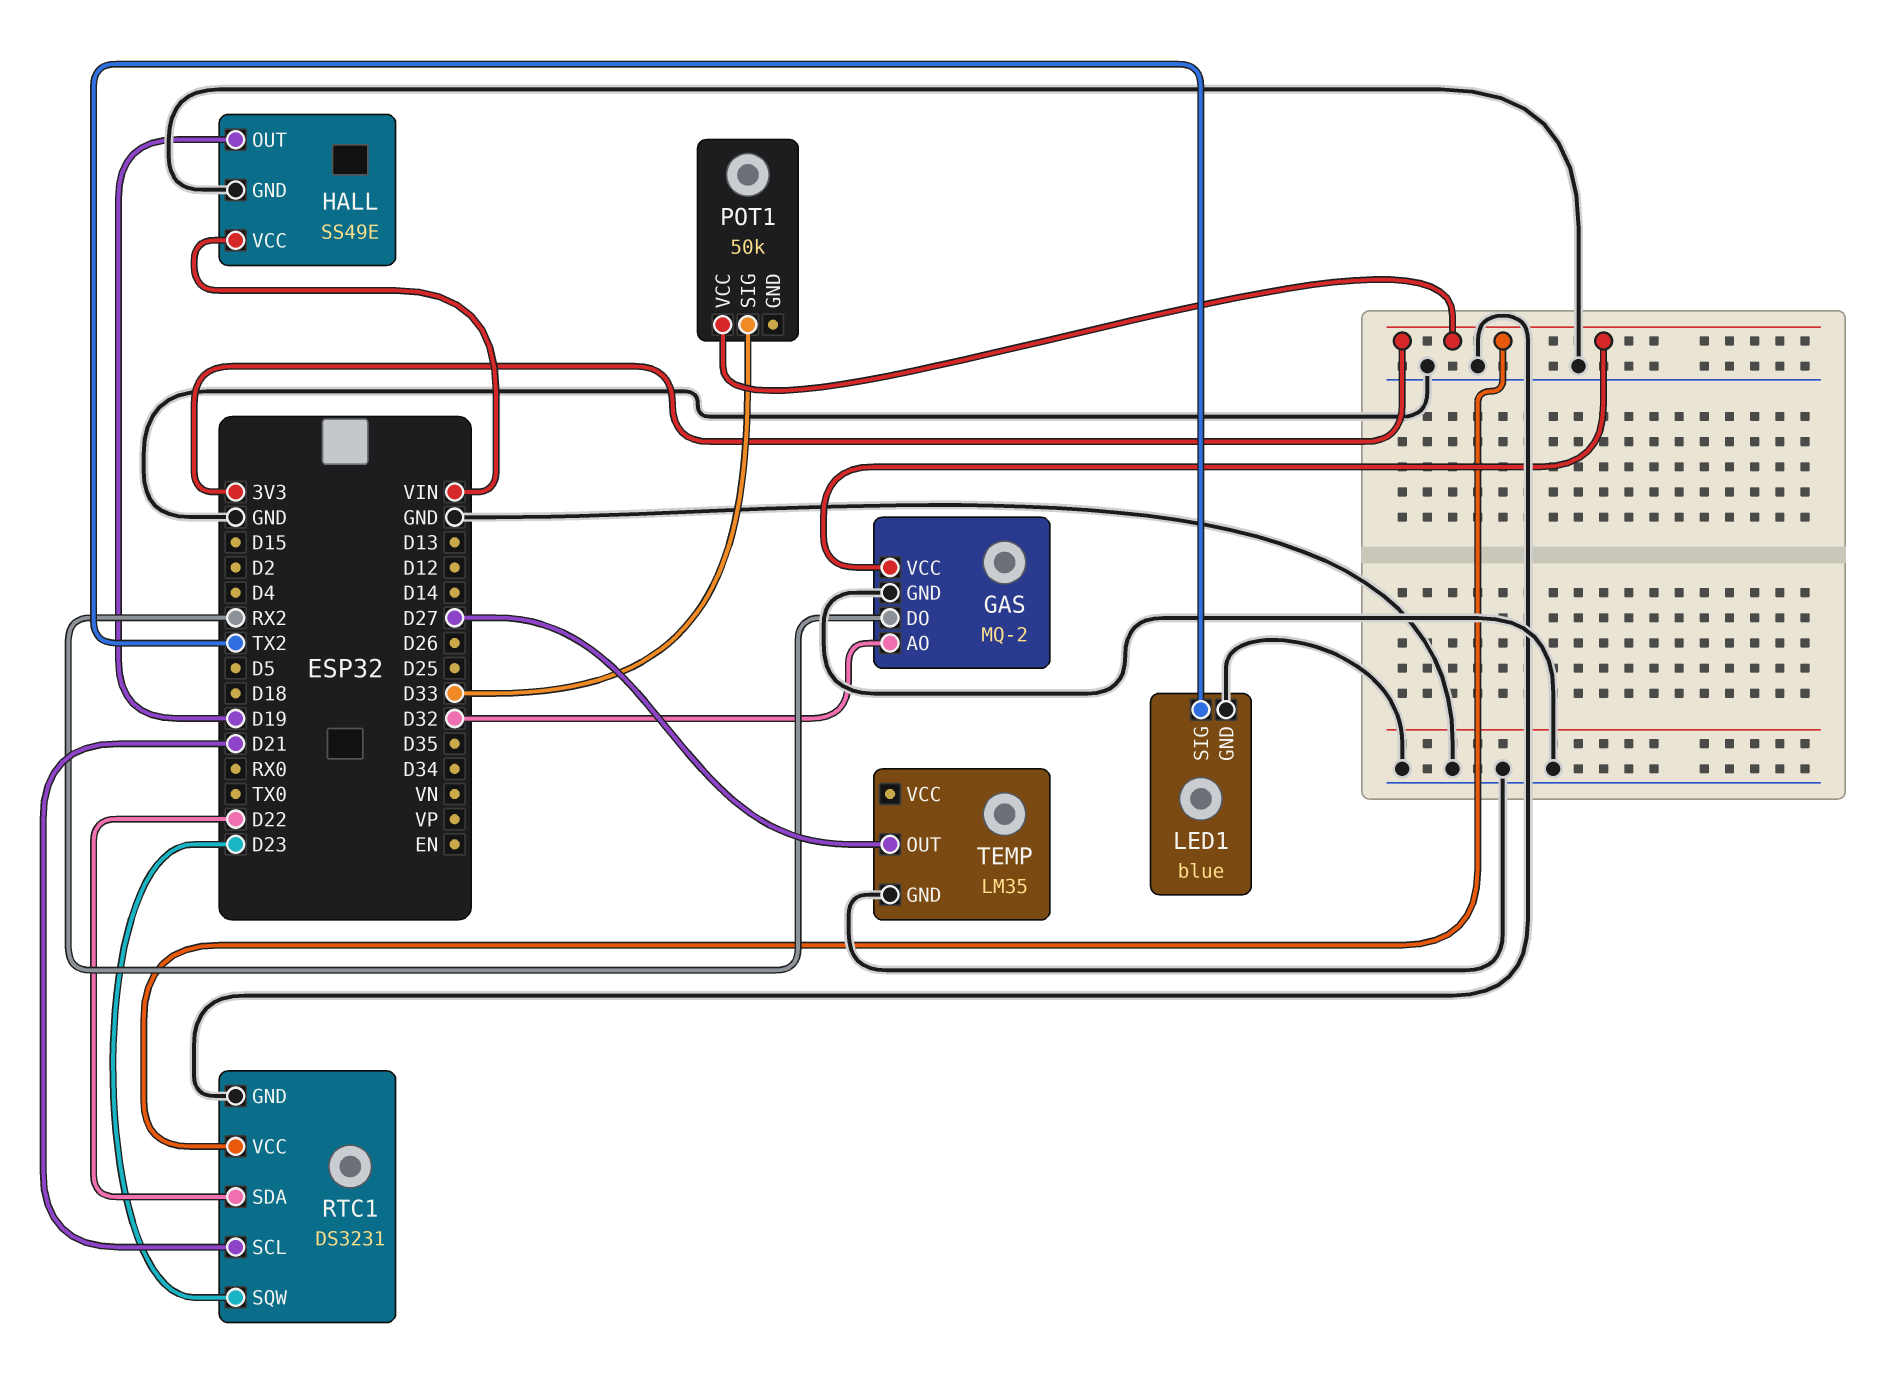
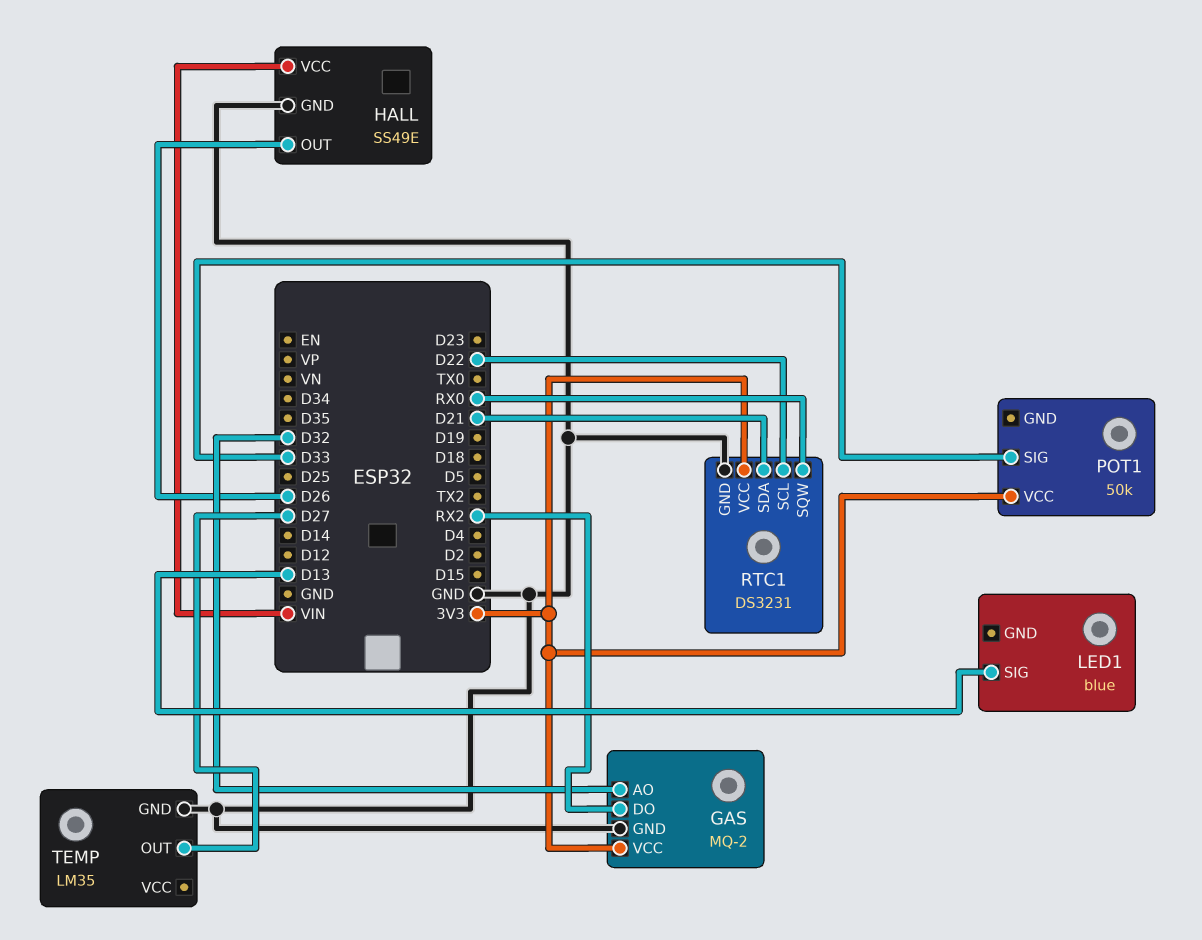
HALL pin OUT: D19 -> D26
LED1 pin GND: GND -> none
LED1 pin SIG: TX2 -> D13
RTC1 pin SCL: D21 -> D22
RTC1 pin SDA: D22 -> D21
RTC1 pin SQW: D23 -> RX0

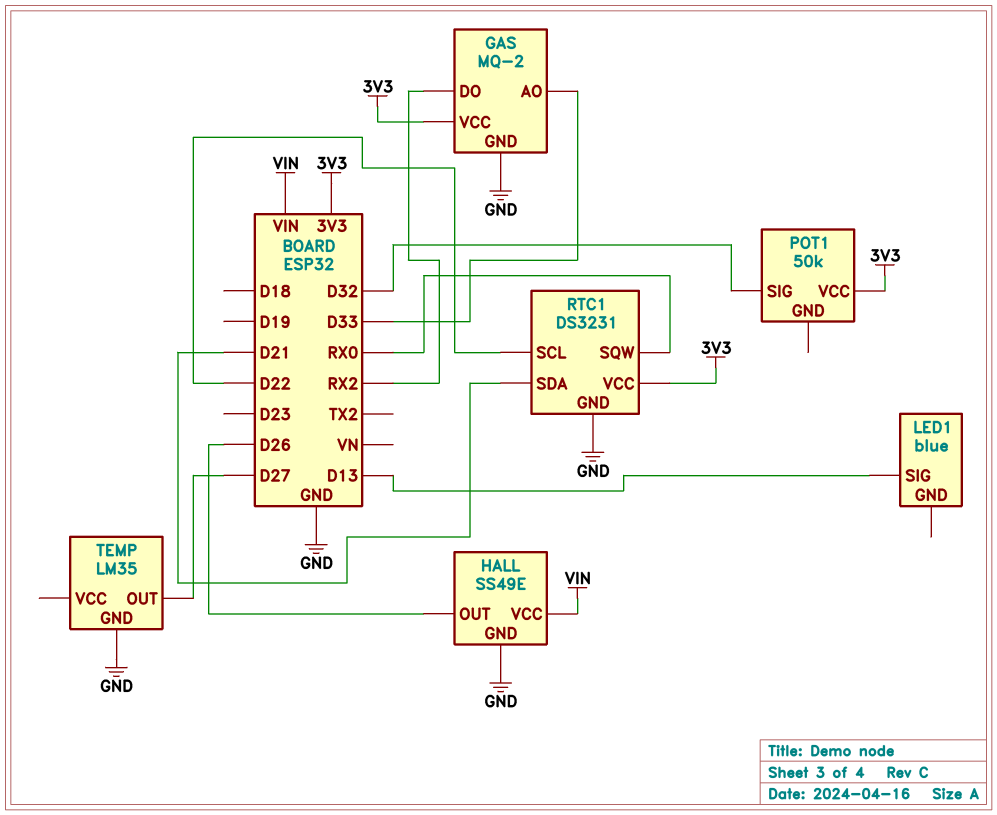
GAS pin AO: D32 -> D33
POT1 pin SIG: D33 -> D32

